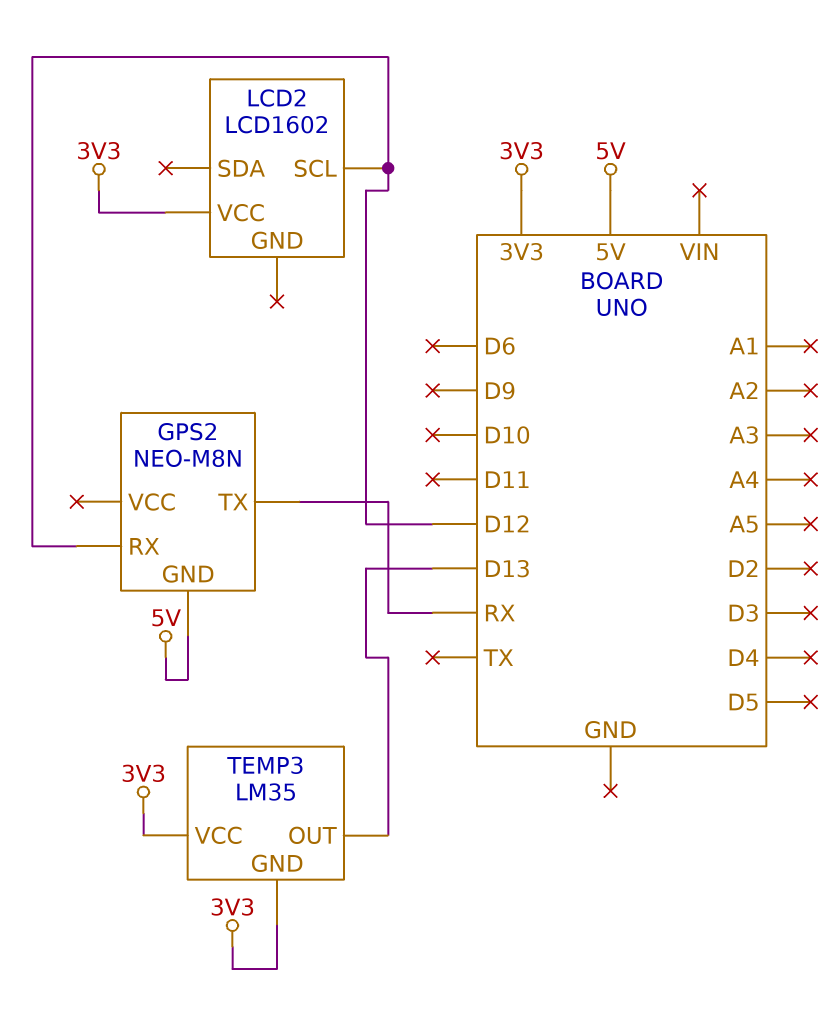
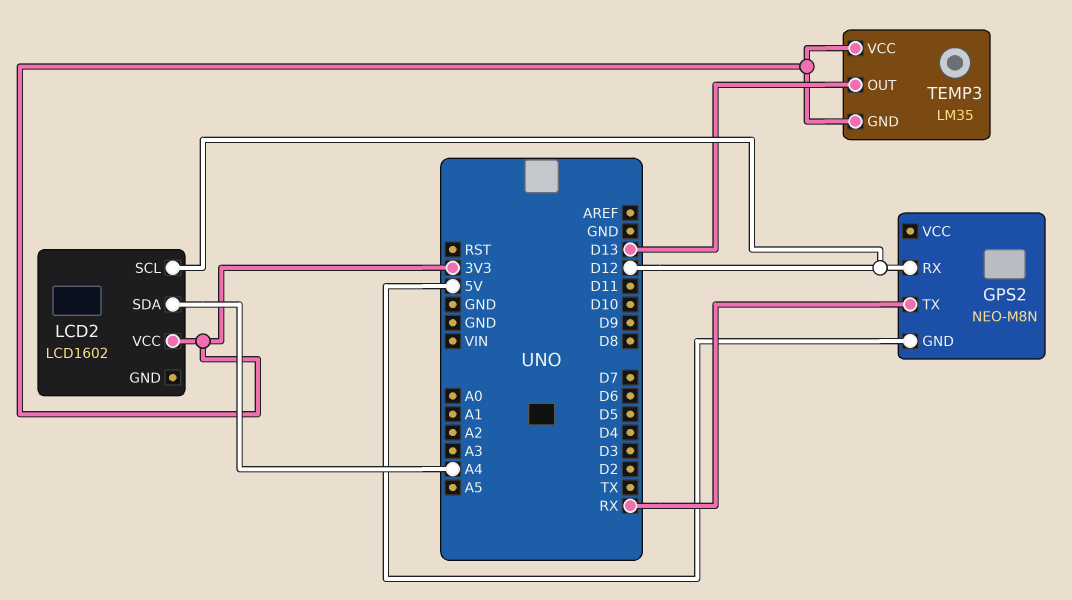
LCD2 pin SDA: none -> A4

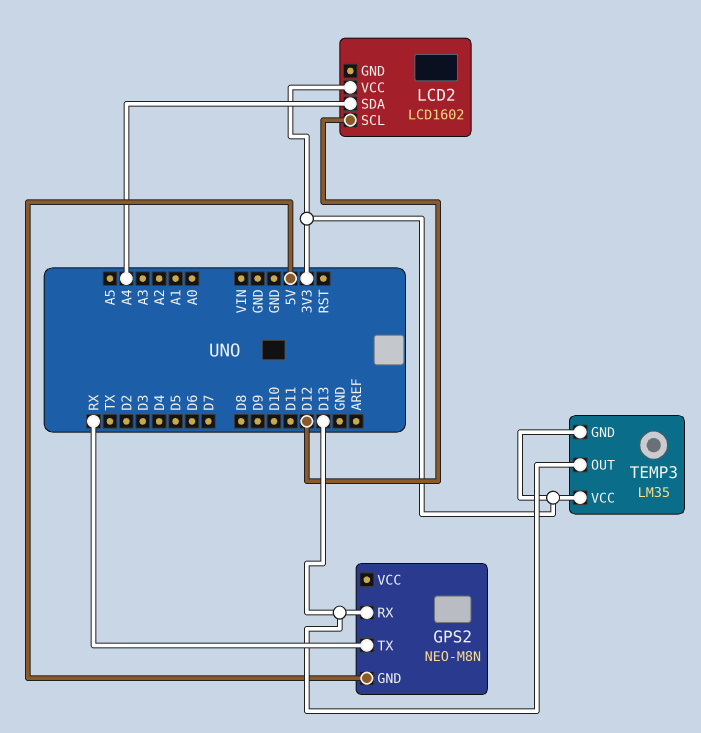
GPS2 pin RX: D12 -> D13

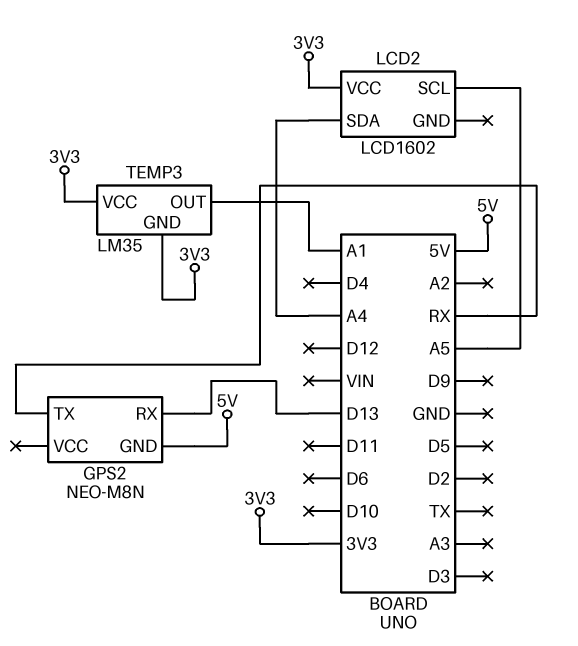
LCD2 pin SCL: D12 -> A5
TEMP3 pin OUT: D13 -> A1

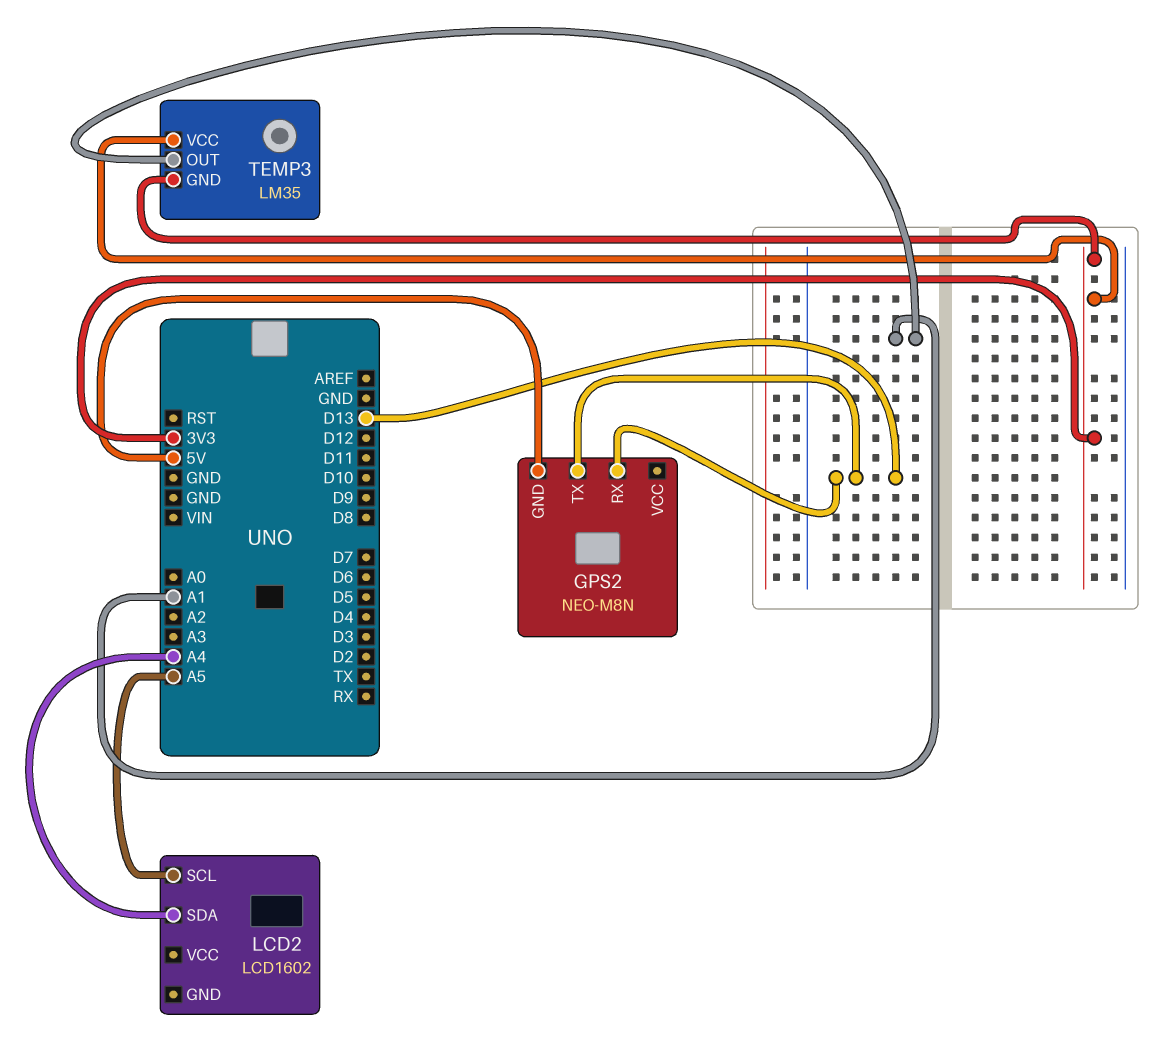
GPS2 pin TX: RX -> D13
LCD2 pin VCC: 3V3 -> none

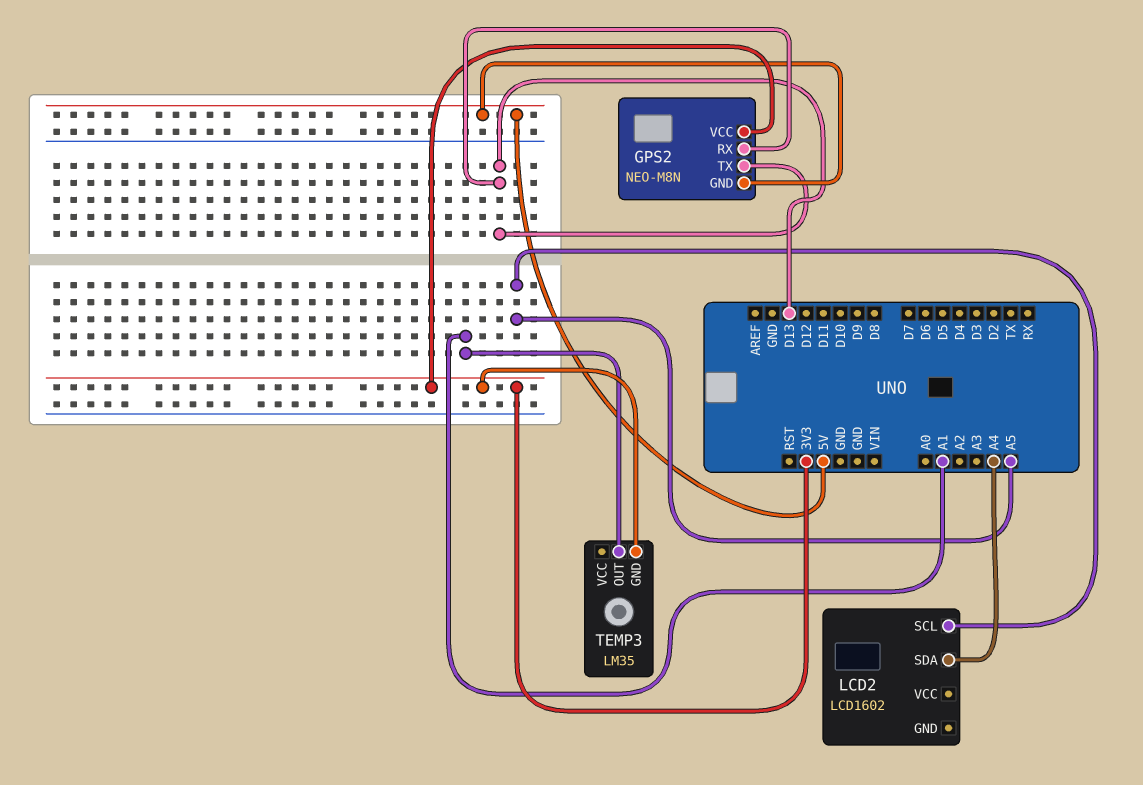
GPS2 pin VCC: none -> 3V3
TEMP3 pin VCC: 3V3 -> none

